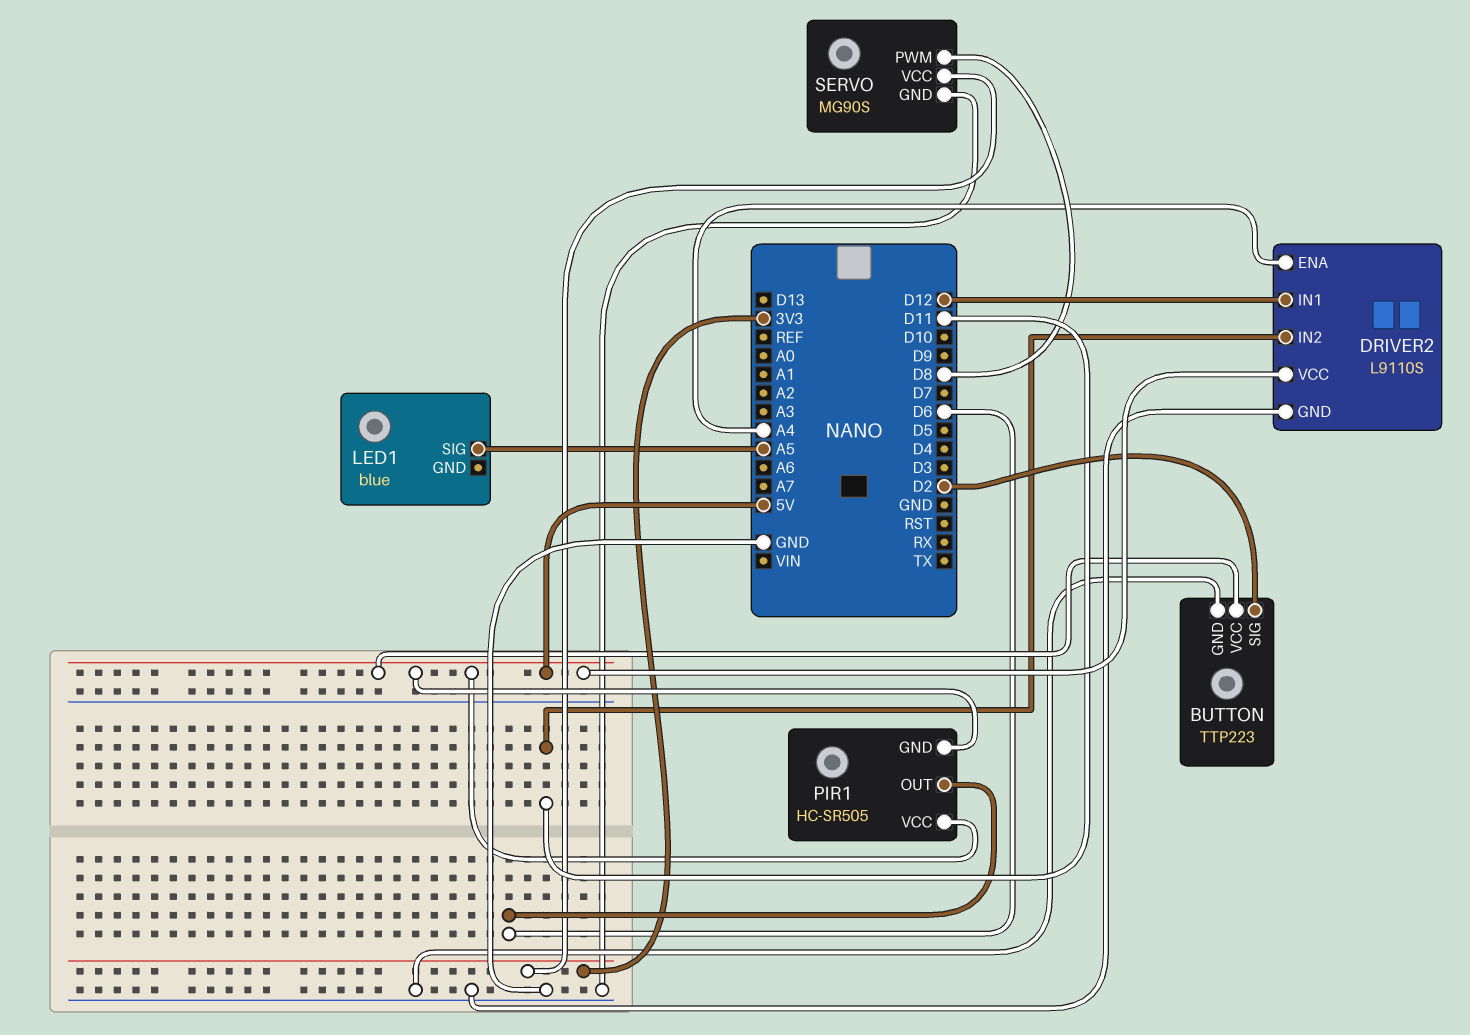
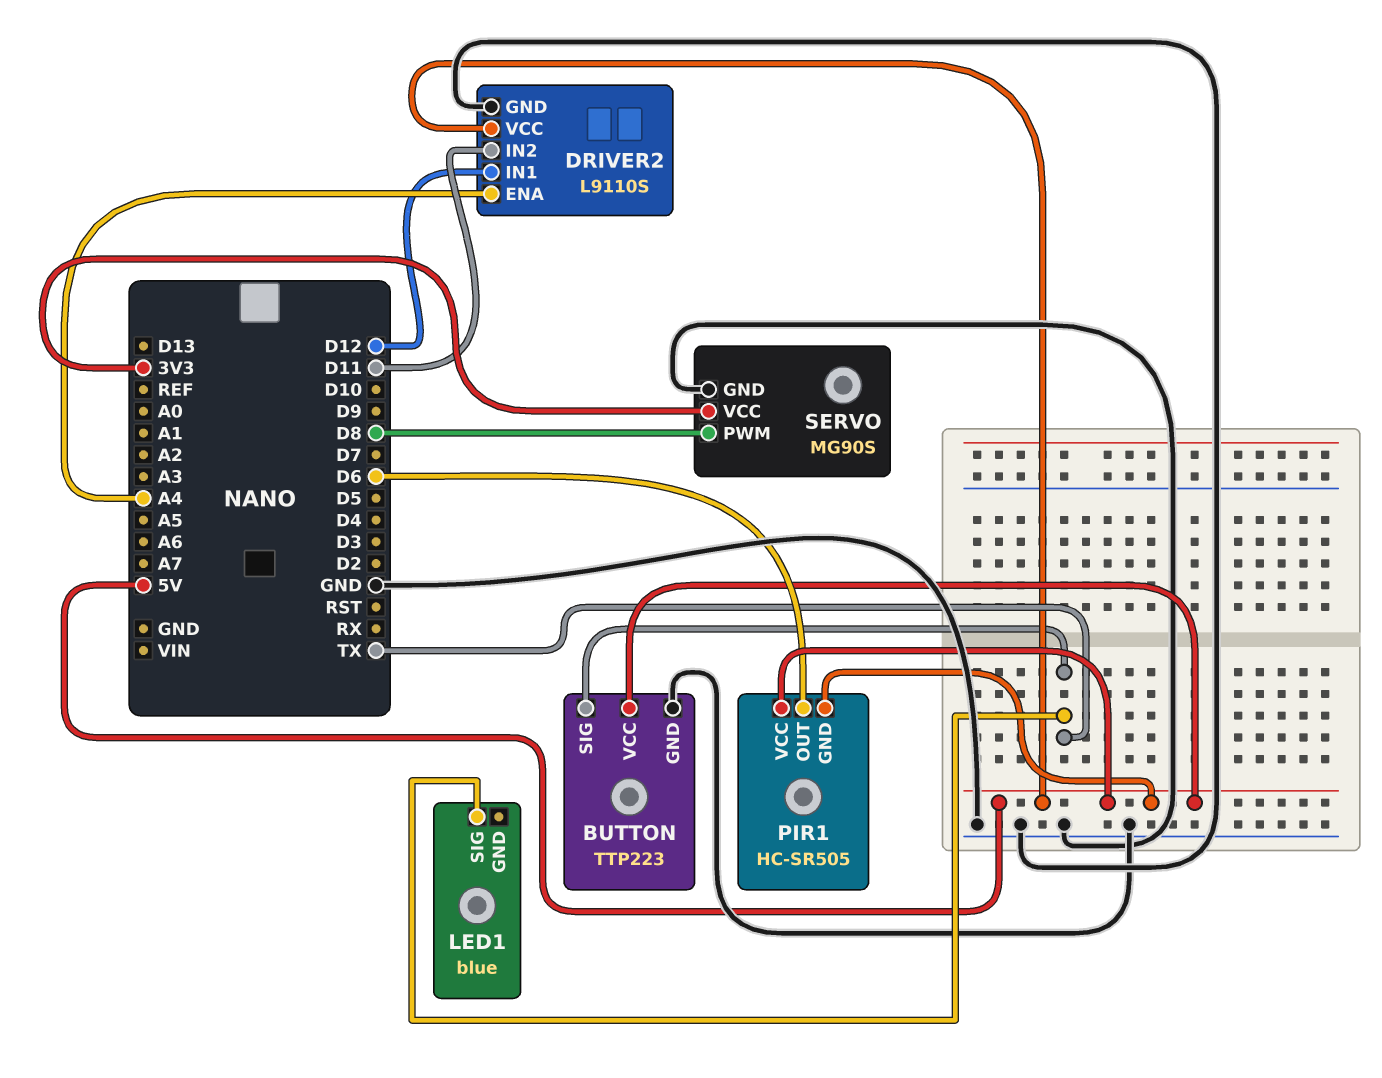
BUTTON pin SIG: D2 -> TX
LED1 pin SIG: A5 -> TX

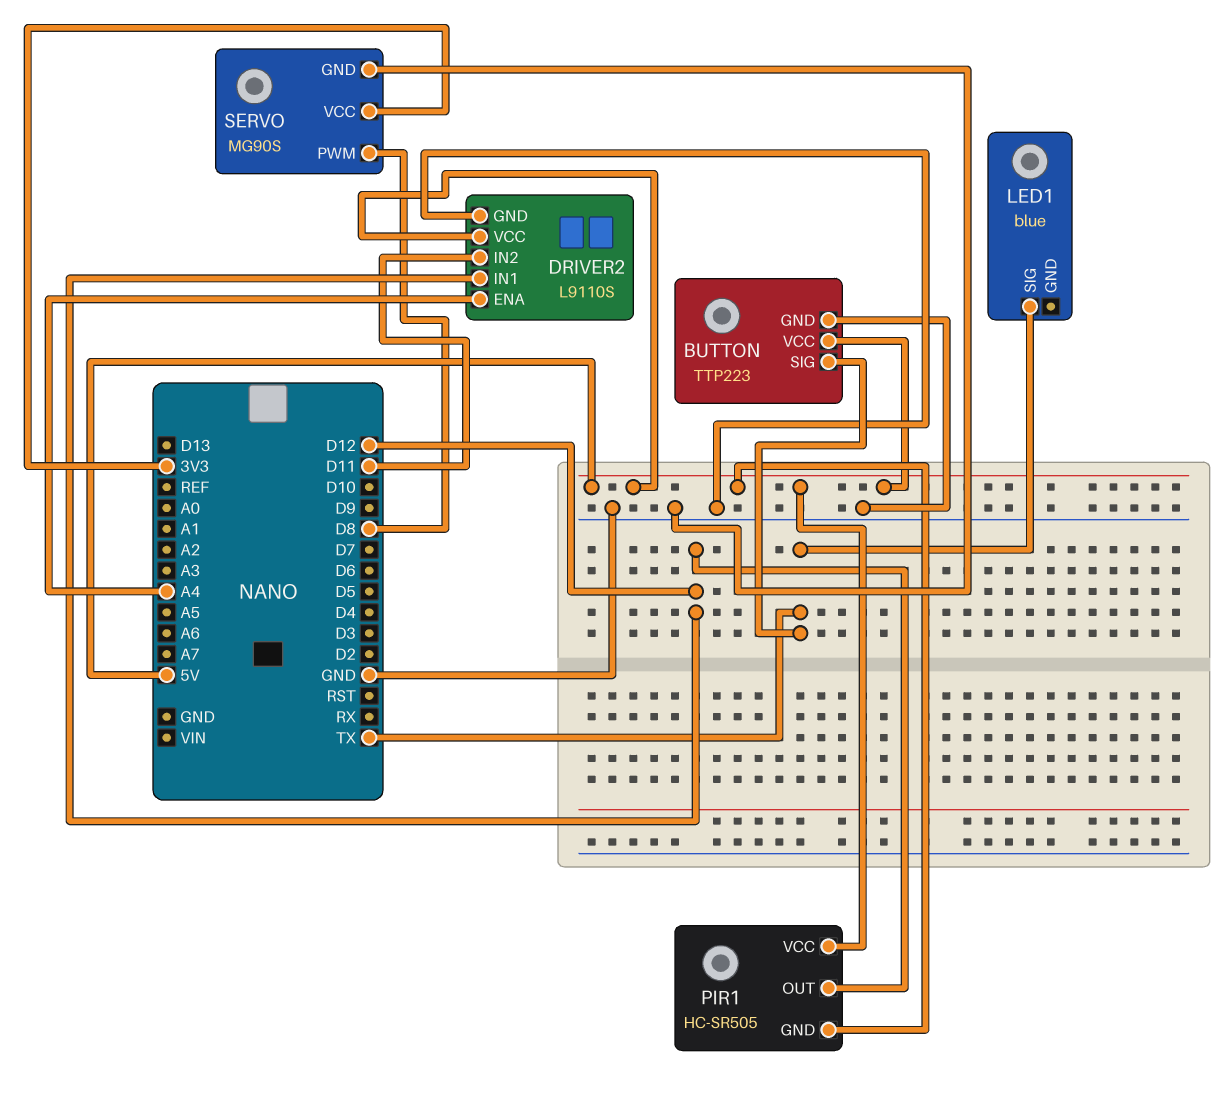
PIR1 pin OUT: D6 -> D12

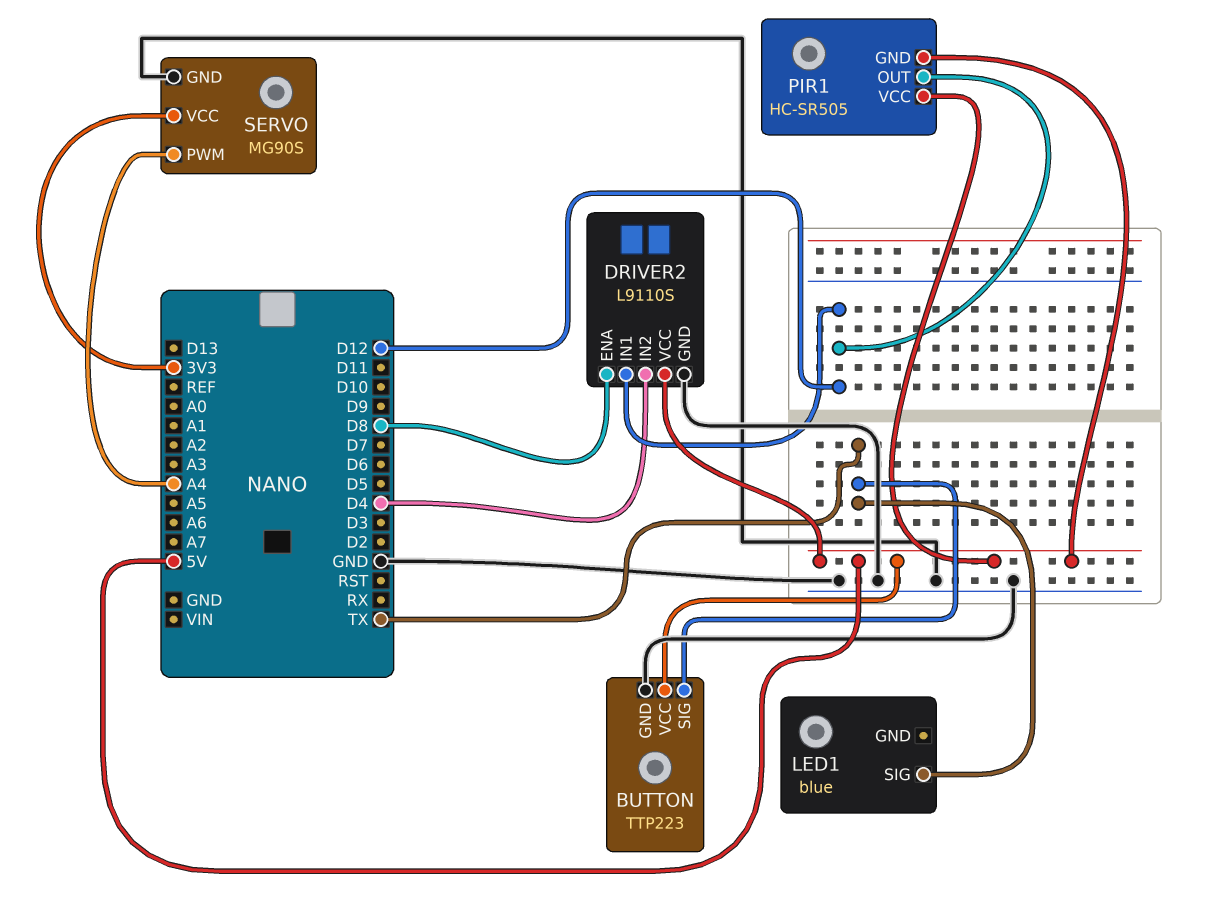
DRIVER2 pin ENA: A4 -> D8
DRIVER2 pin IN2: D11 -> D4
SERVO pin PWM: D8 -> A4

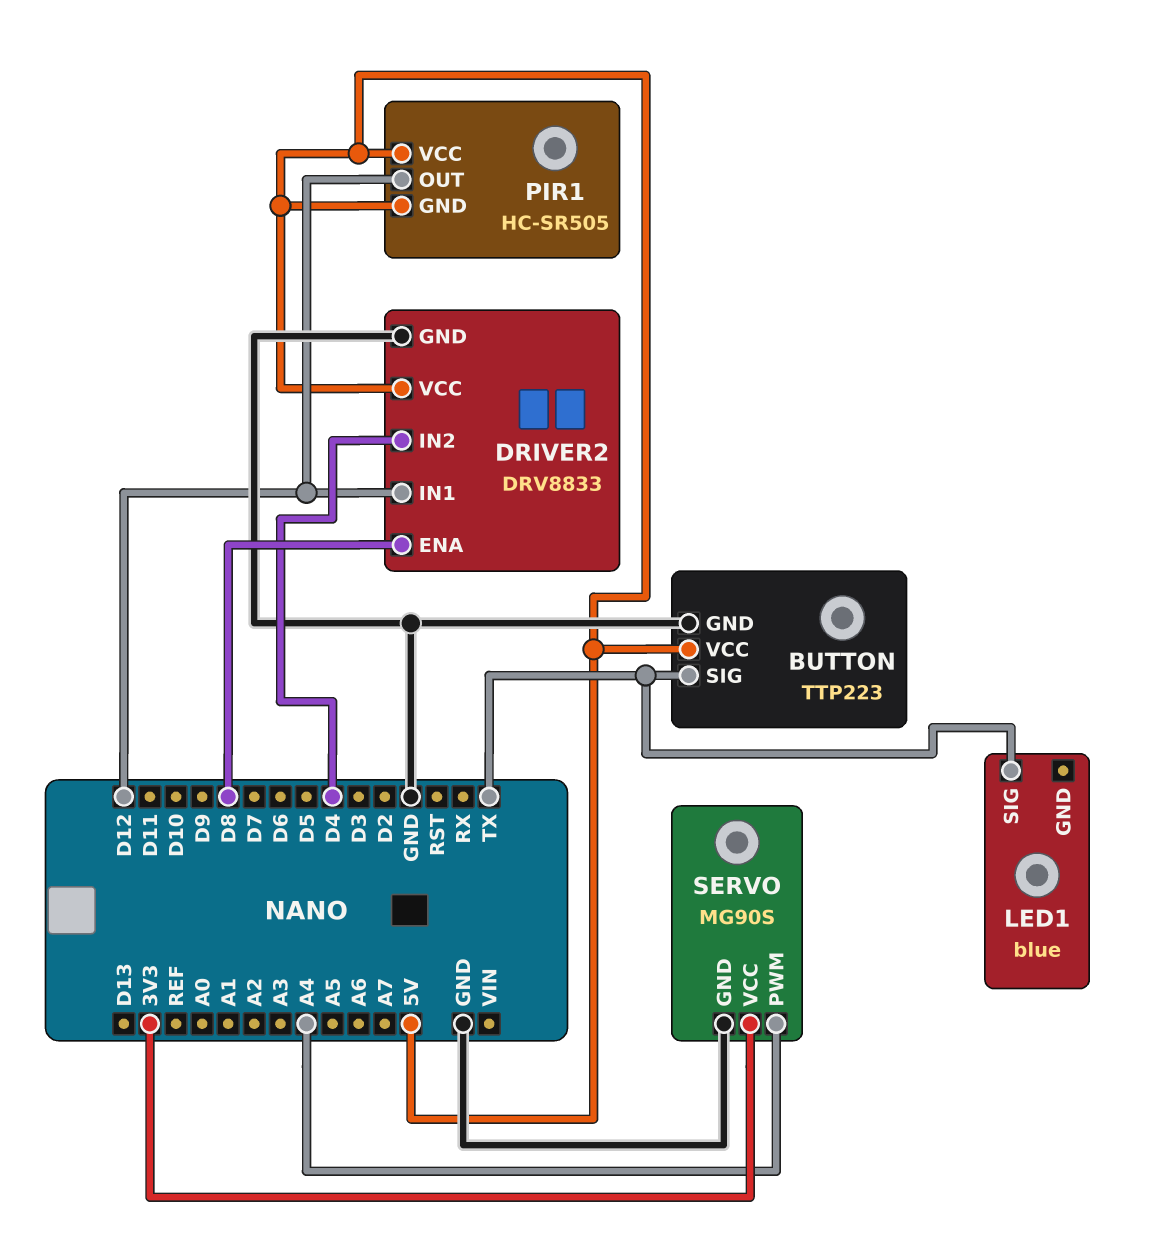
DRIVER2: L9110S -> DRV8833

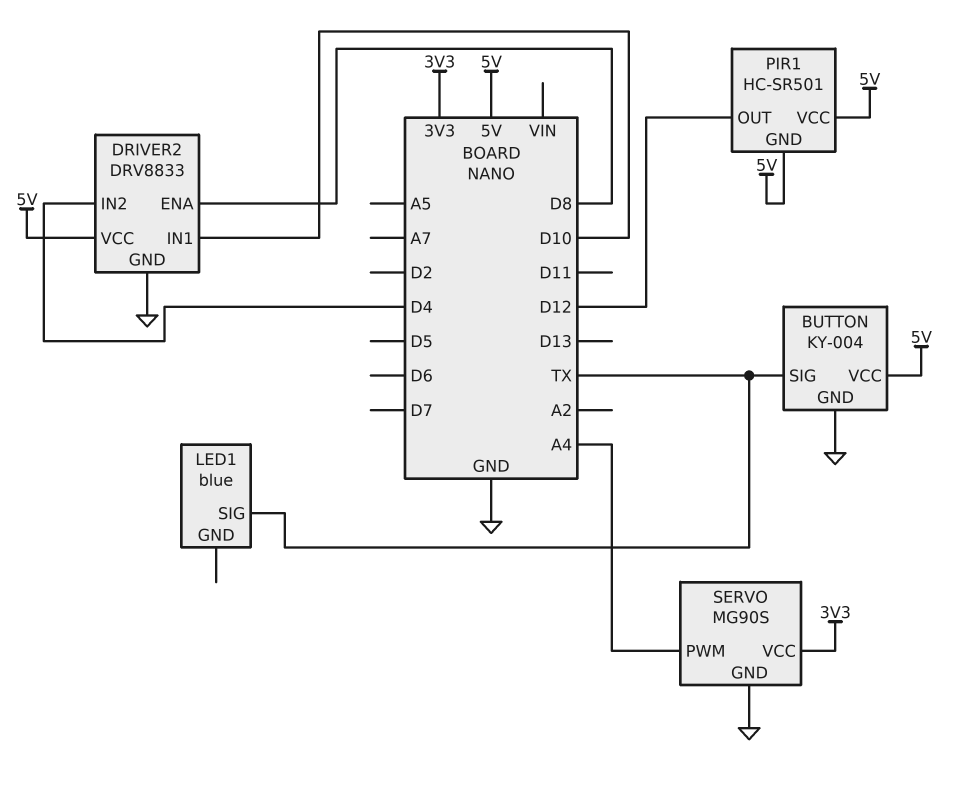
BUTTON: TTP223 -> KY-004
DRIVER2 pin IN1: D12 -> D10
PIR1: HC-SR505 -> HC-SR501

